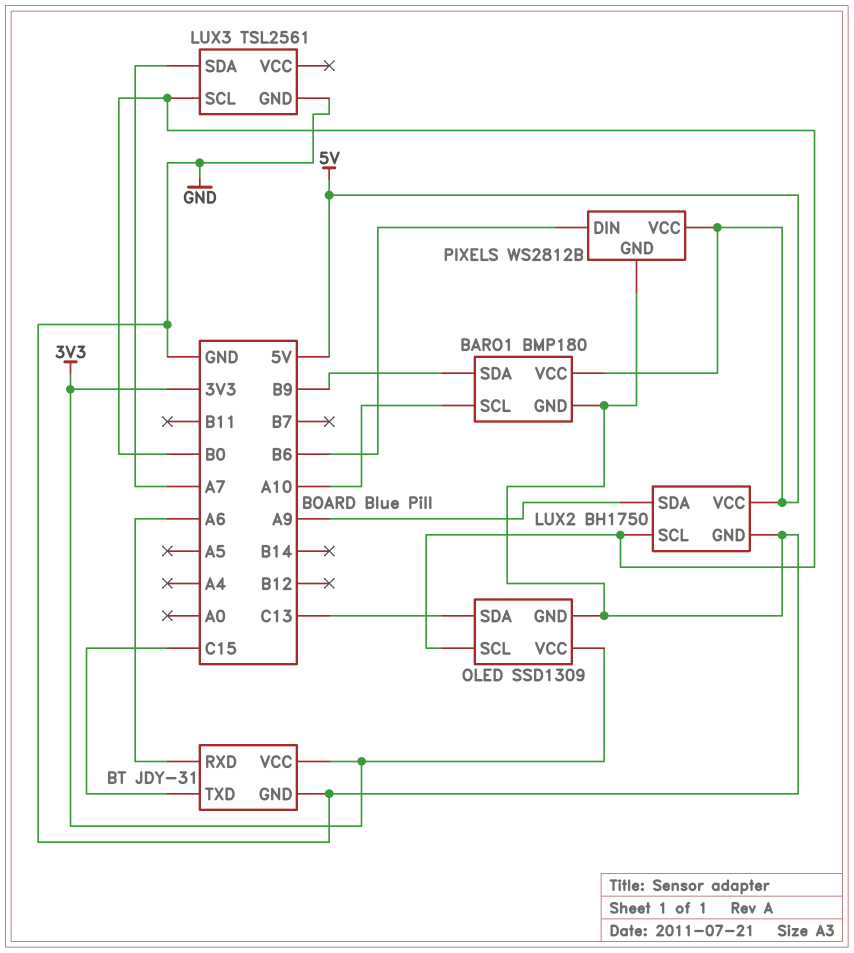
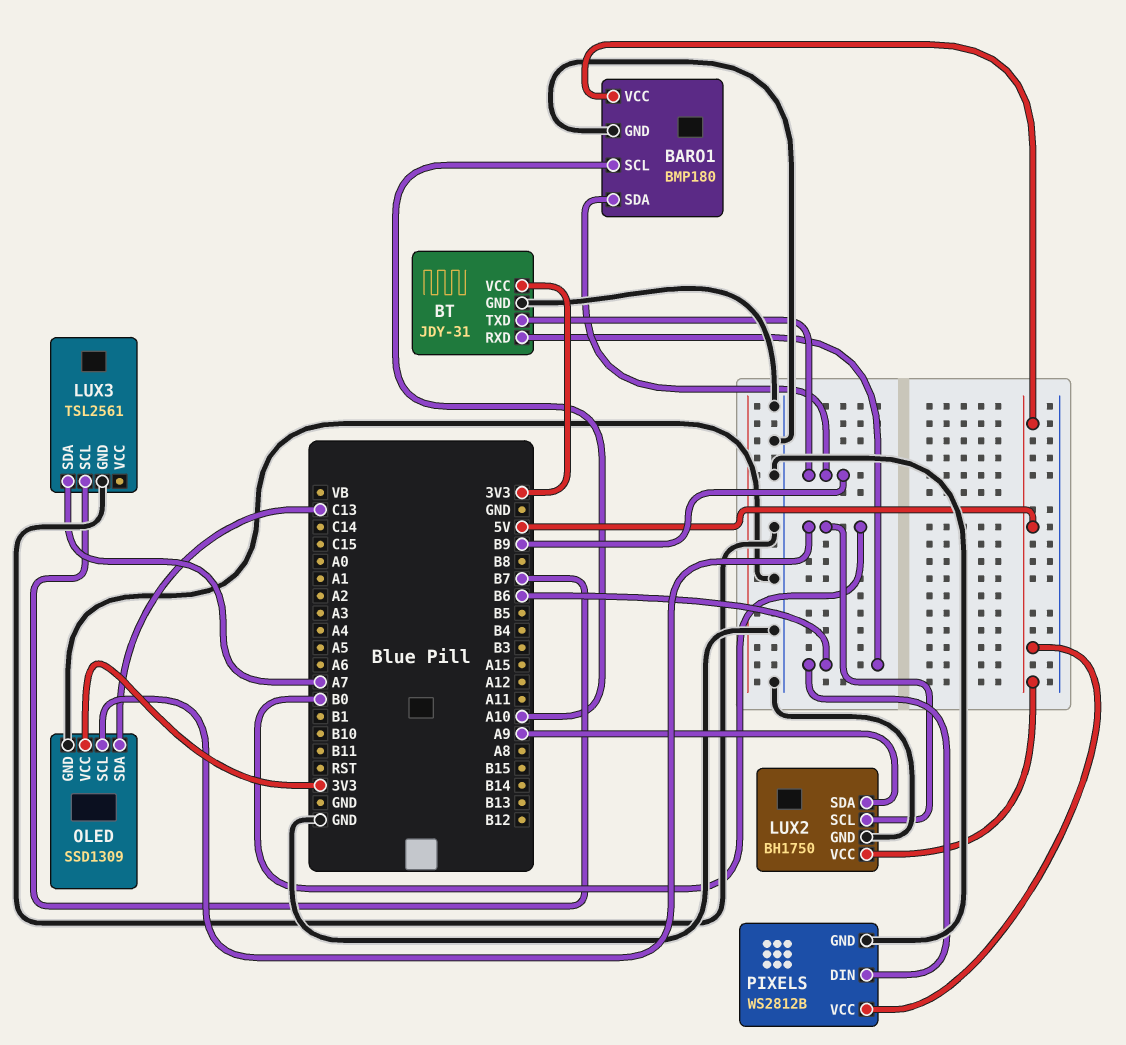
BT pin RXD: A6 -> B6
BT pin TXD: C15 -> B9
LUX3 pin SCL: B0 -> B7

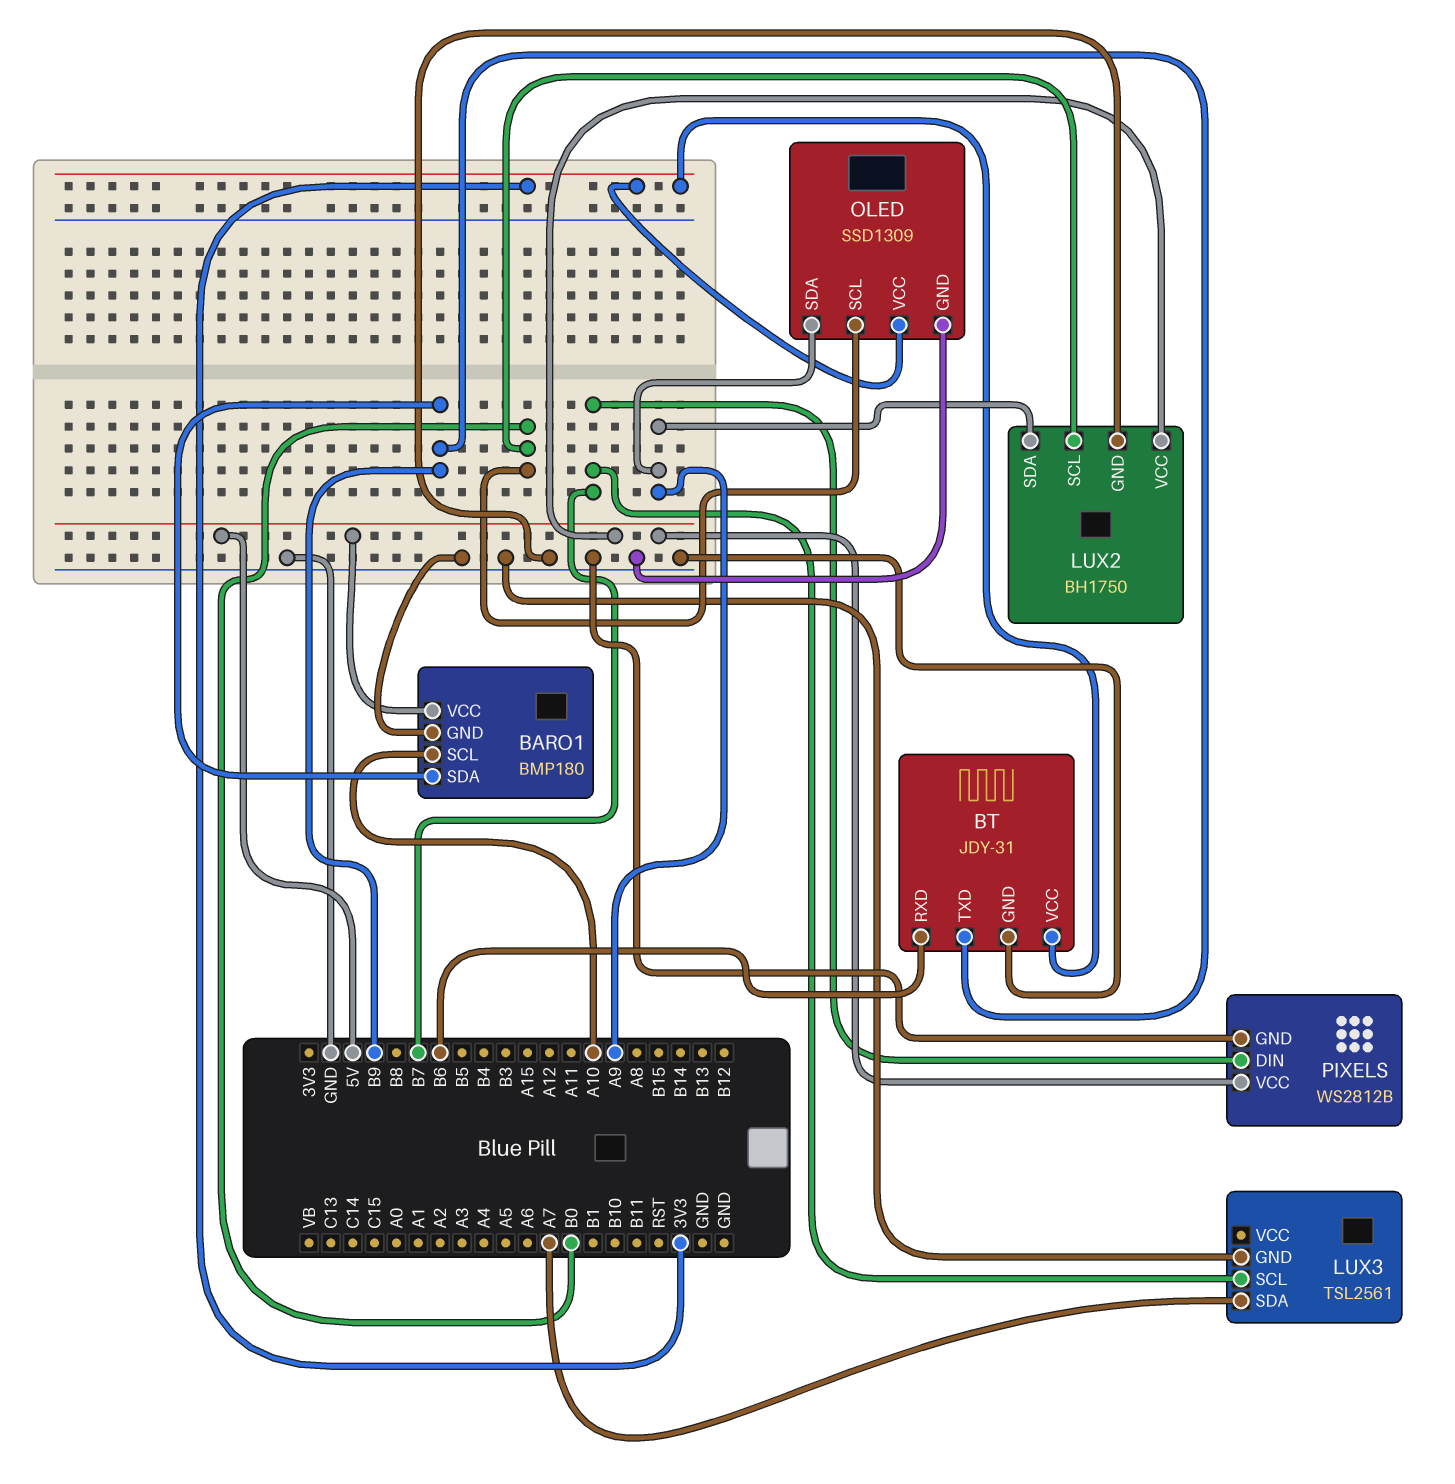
OLED pin SDA: C13 -> A9
PIXELS pin DIN: B6 -> B7

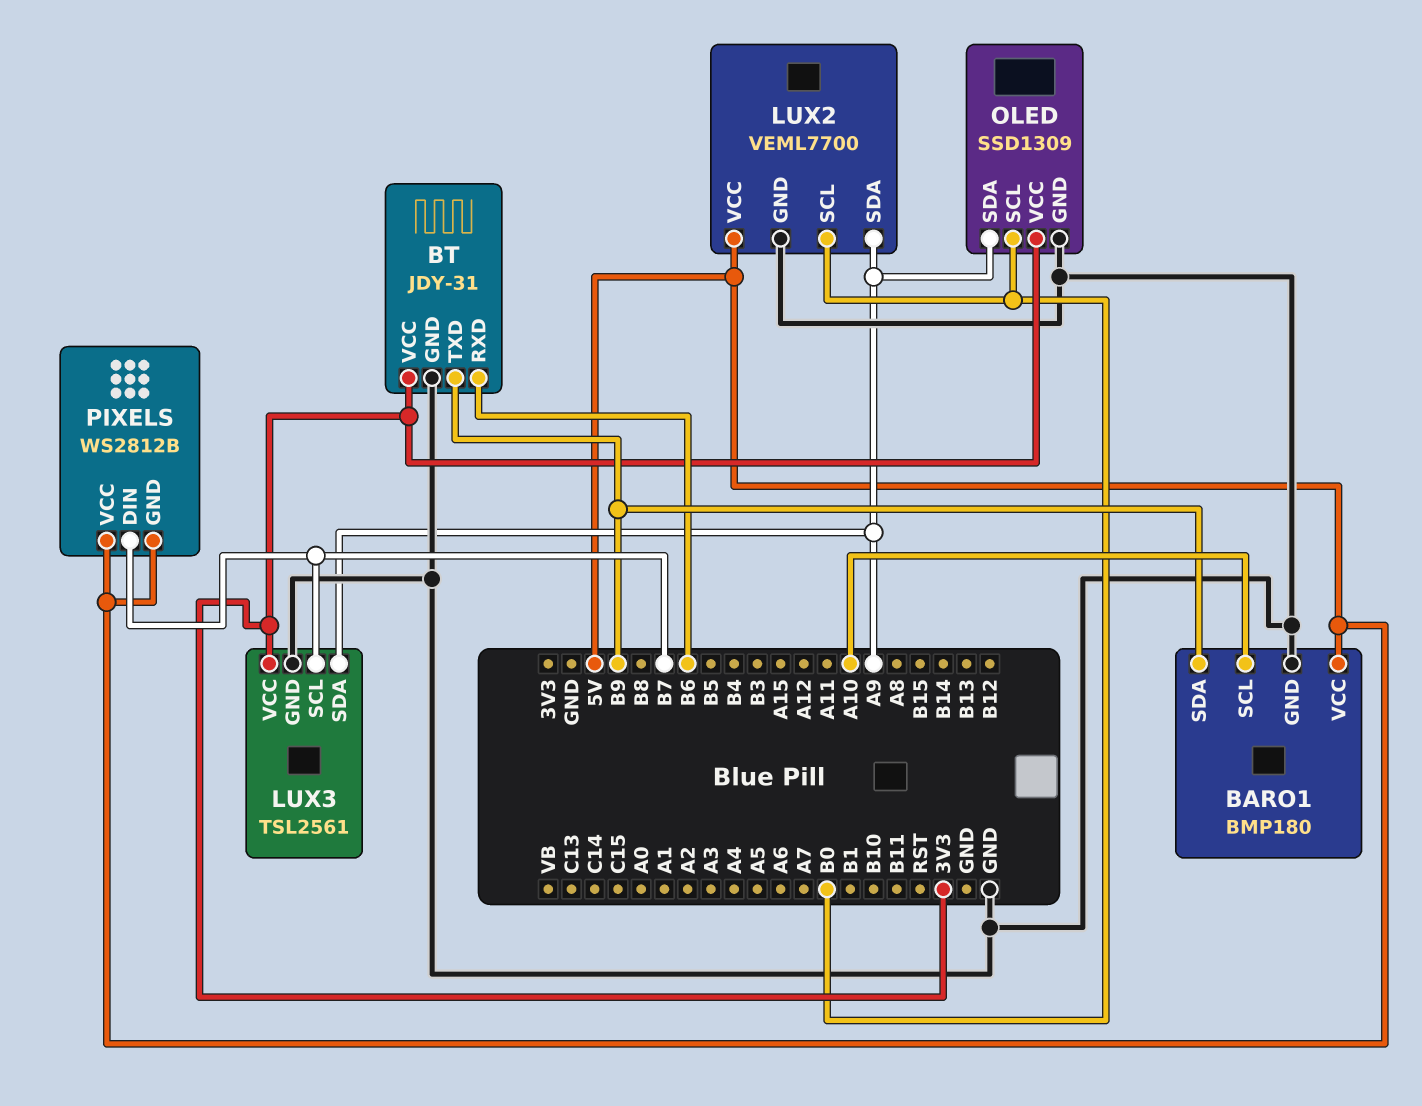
LUX2: BH1750 -> VEML7700
LUX3 pin SDA: A7 -> A9
LUX3 pin VCC: none -> 3V3
PIXELS pin GND: GND -> 5V

